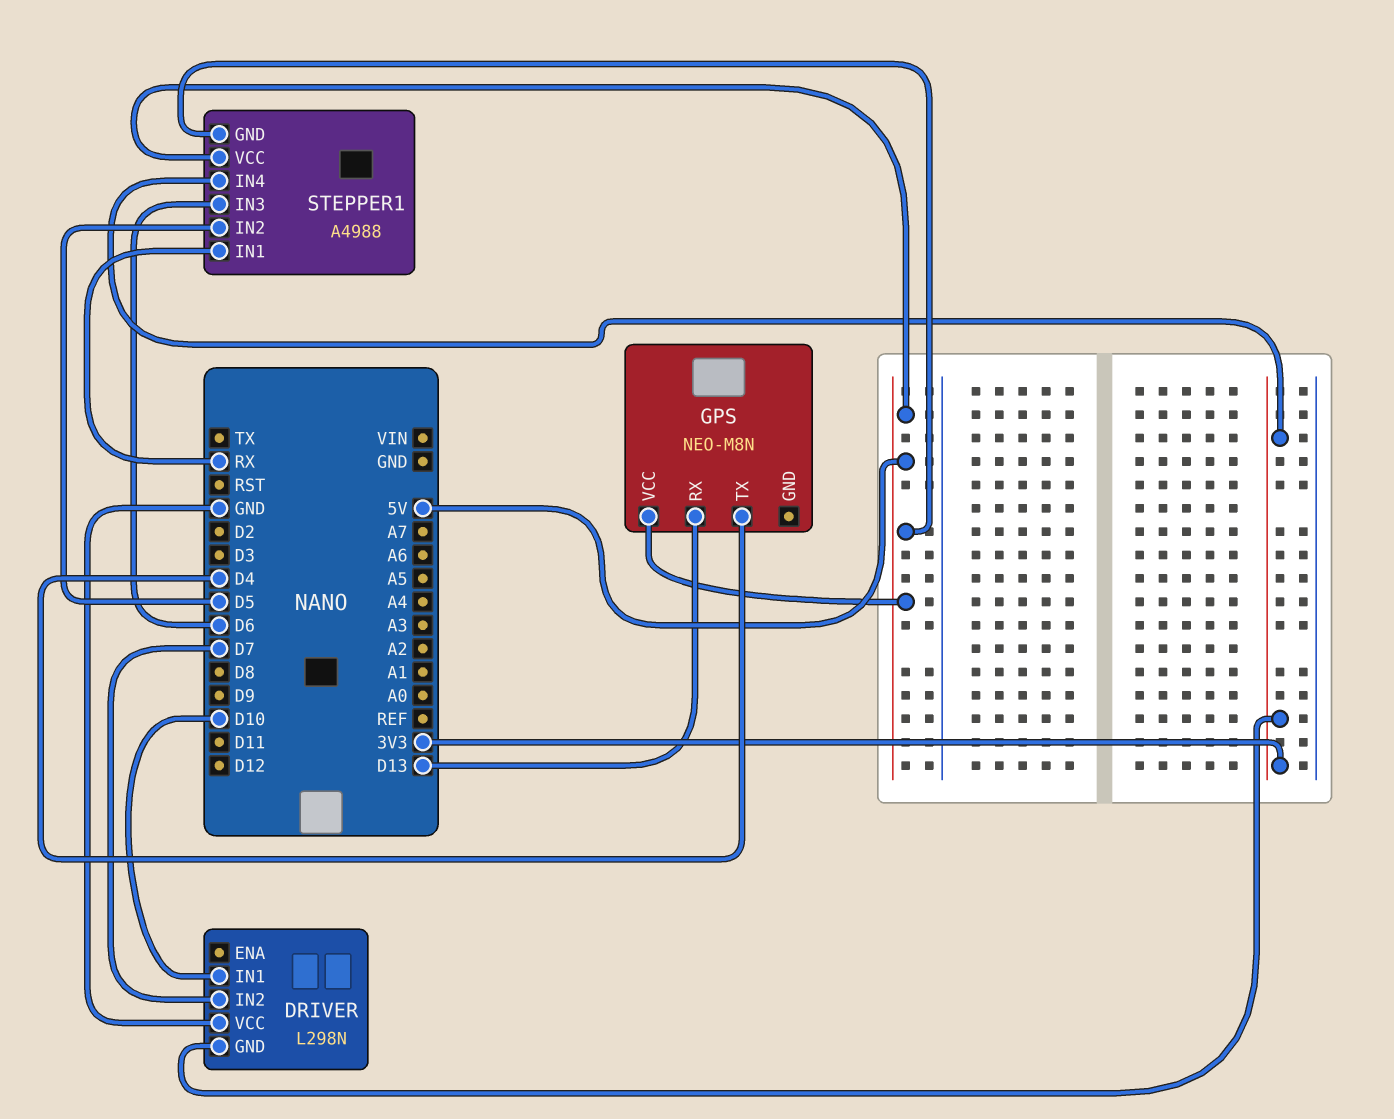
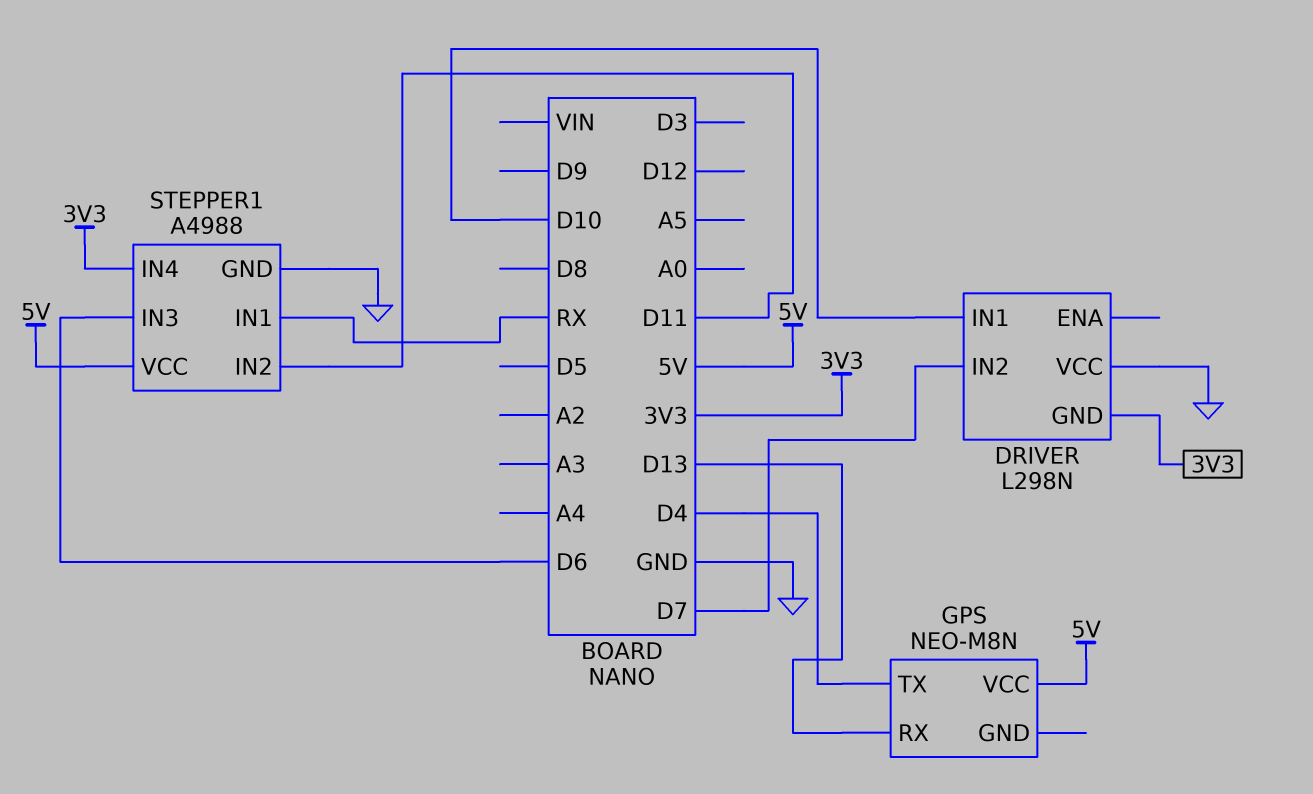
STEPPER1 pin GND: 5V -> GND
STEPPER1 pin IN2: D5 -> D11

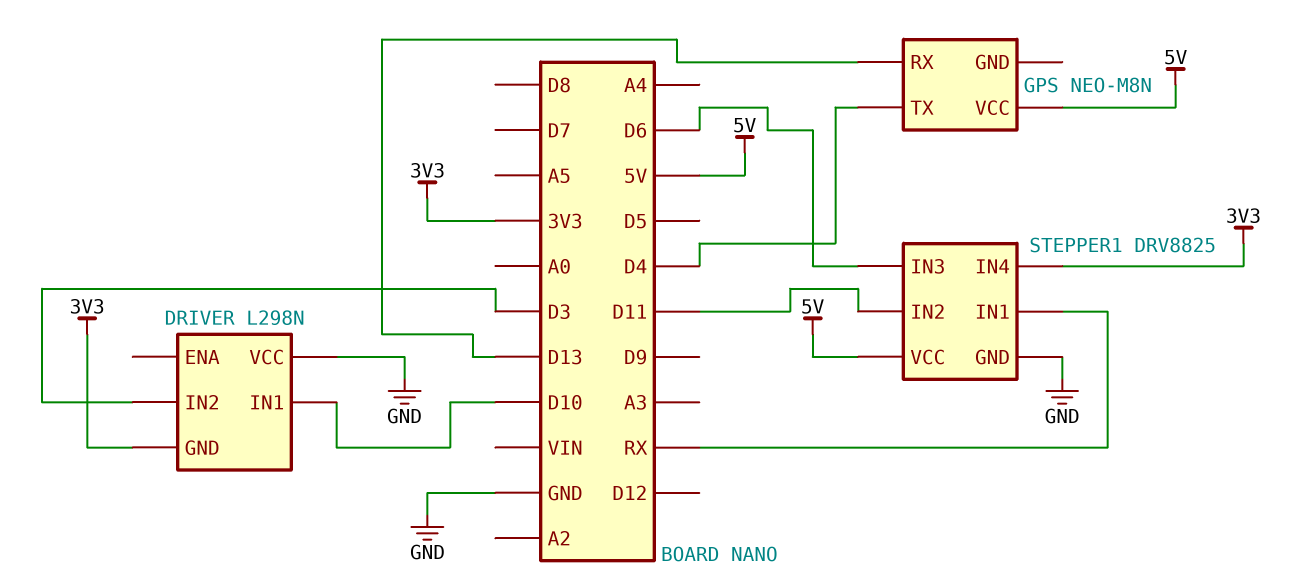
DRIVER pin IN2: D7 -> D3
STEPPER1: A4988 -> DRV8825

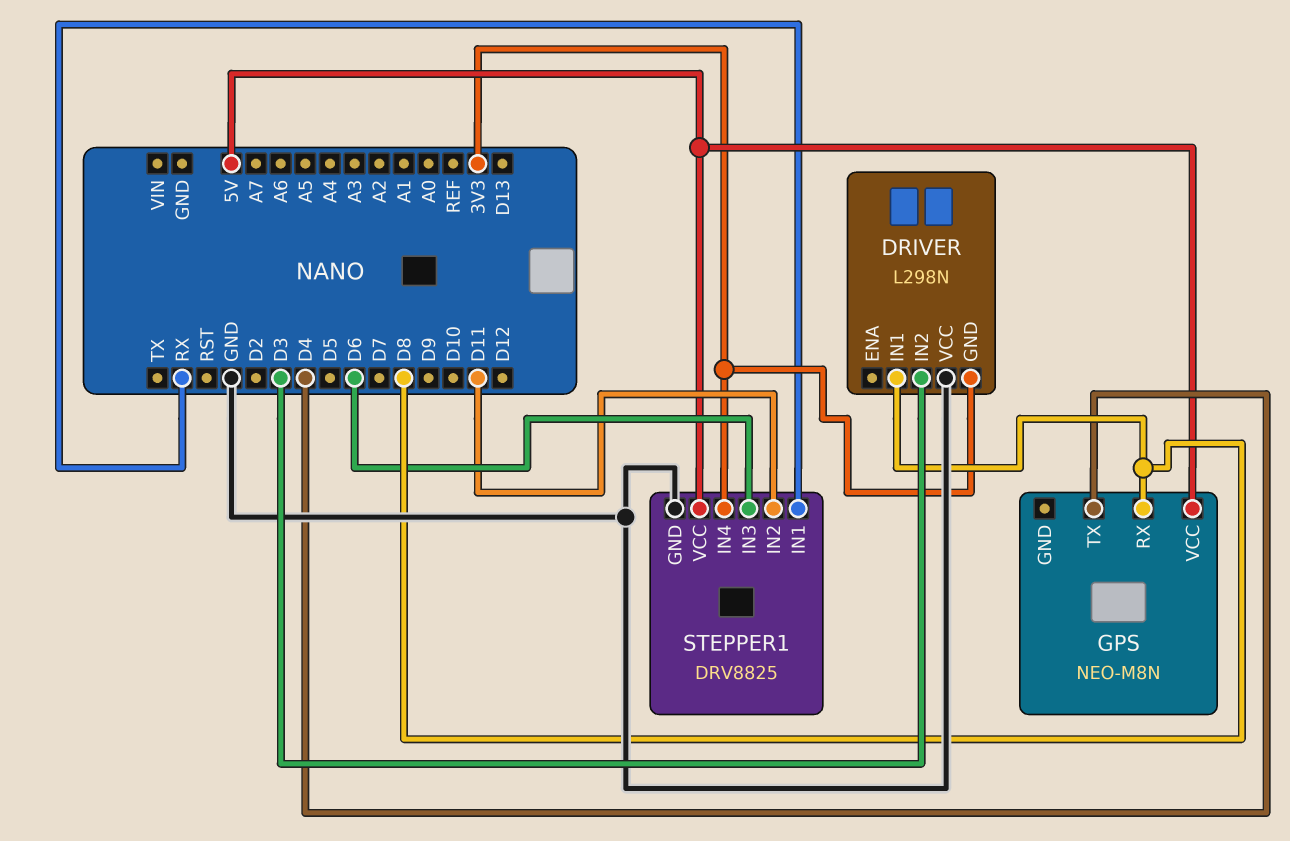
DRIVER pin IN1: D10 -> D8
GPS pin RX: D13 -> D8

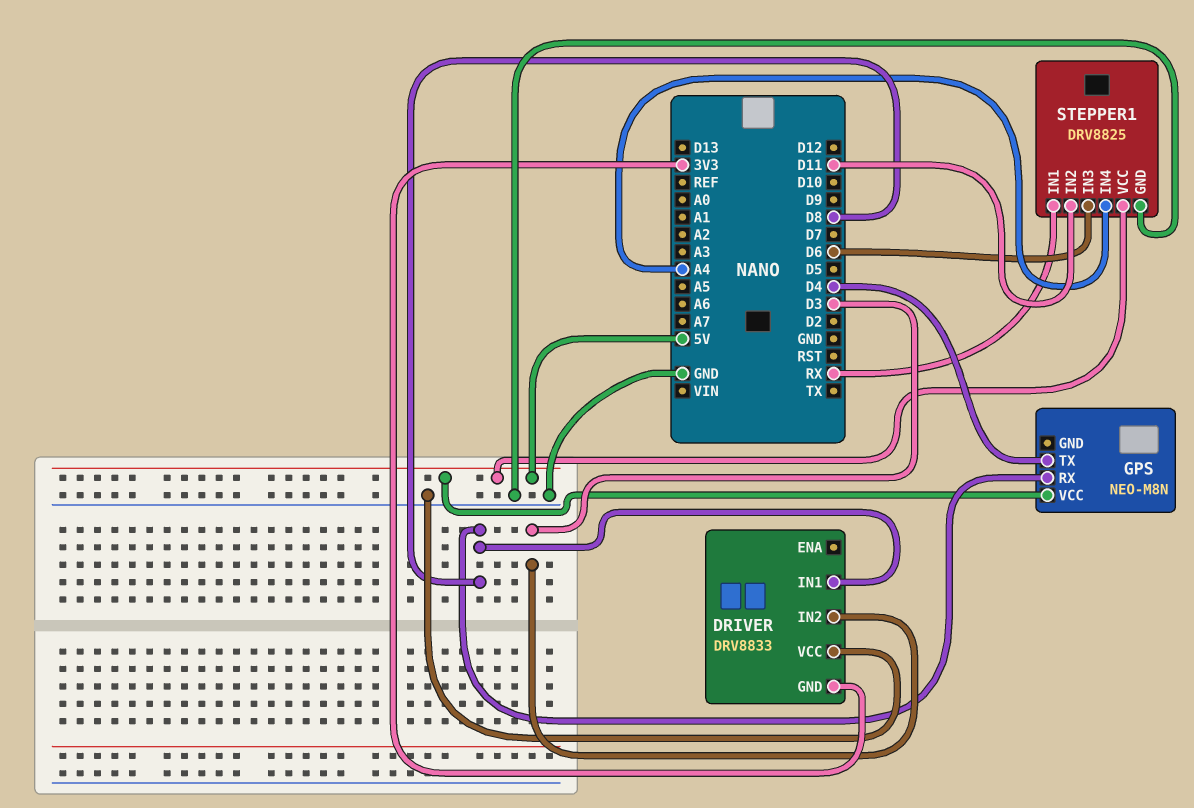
DRIVER: L298N -> DRV8833
STEPPER1 pin IN4: 3V3 -> A4

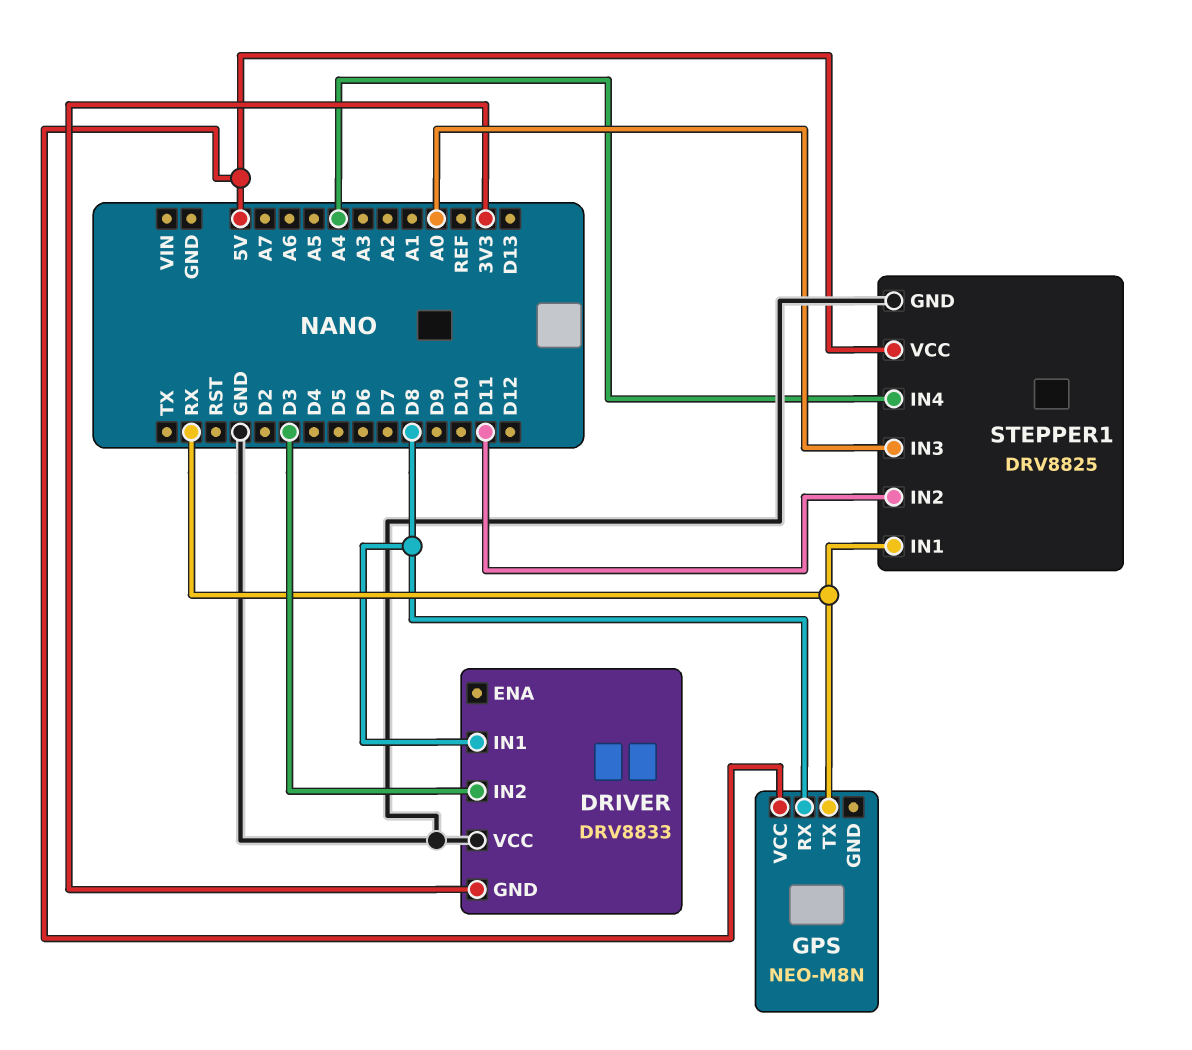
GPS pin TX: D4 -> RX
STEPPER1 pin IN3: D6 -> A0

